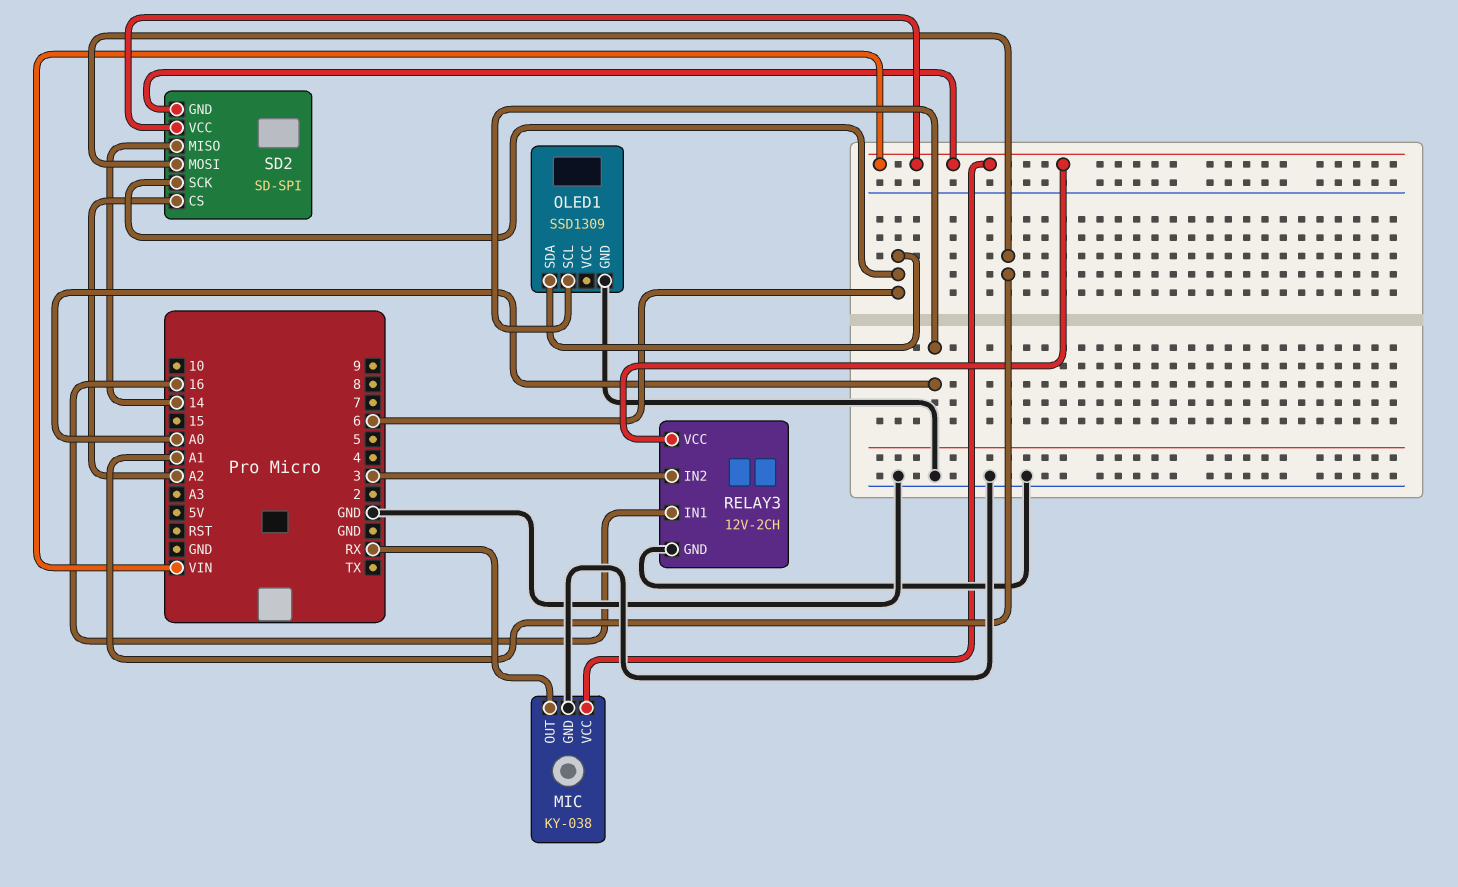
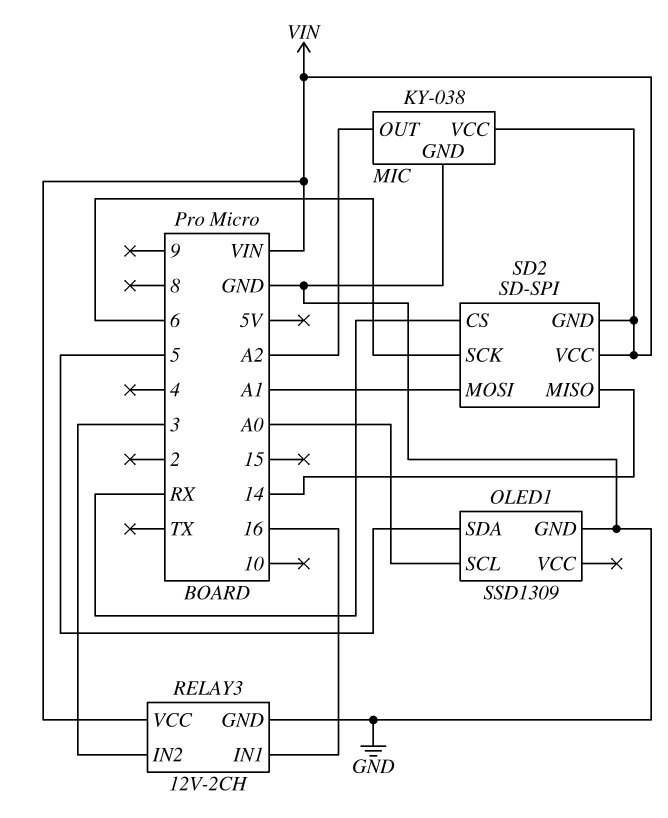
MIC pin OUT: RX -> A2
OLED1 pin SDA: 6 -> 5
SD2 pin CS: A2 -> RX

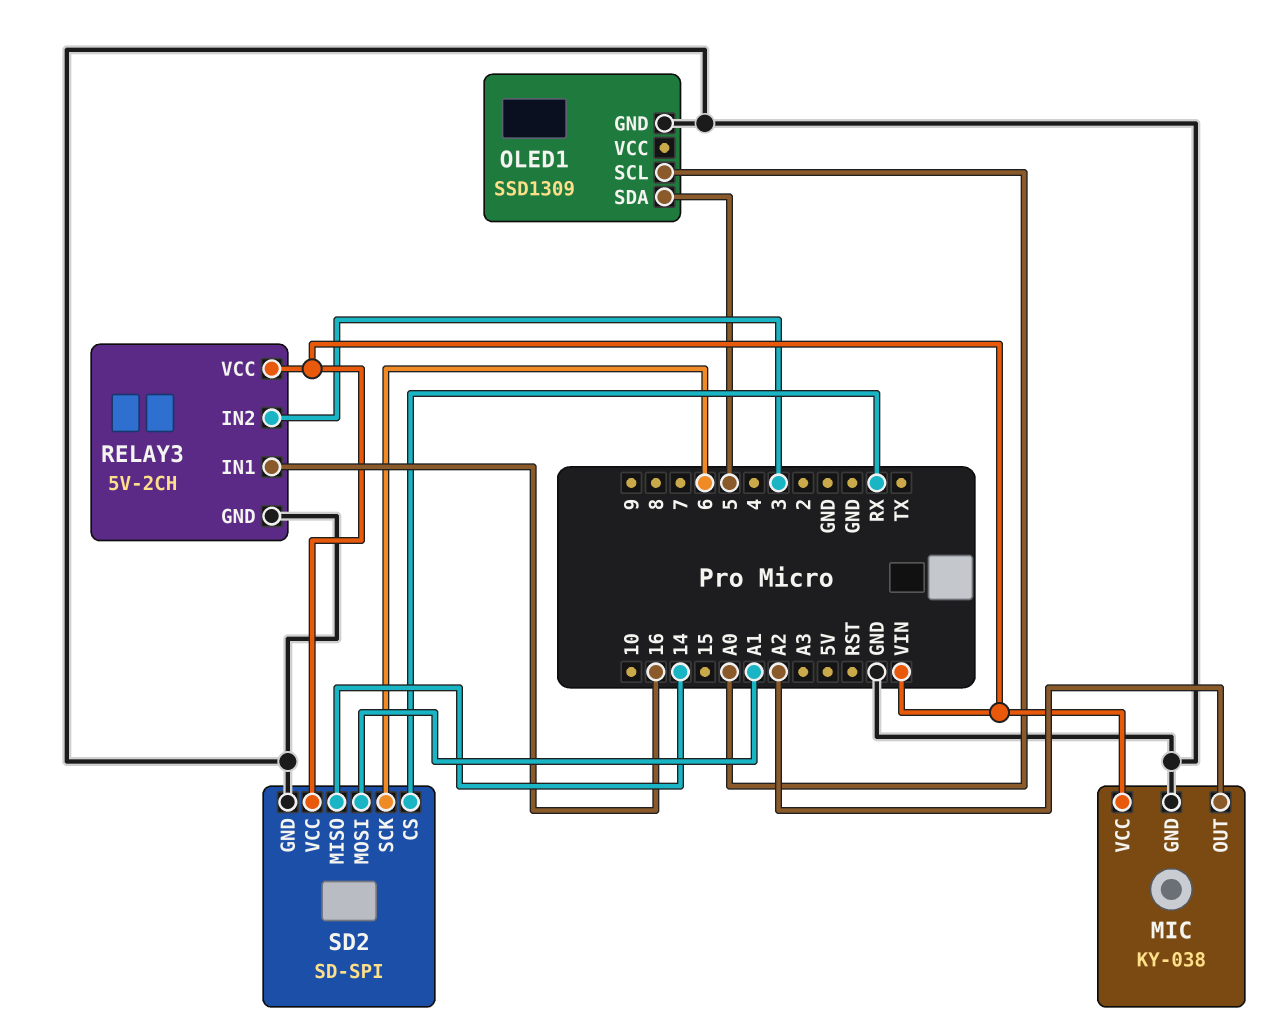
RELAY3: 12V-2CH -> 5V-2CH
SD2 pin GND: VIN -> GND

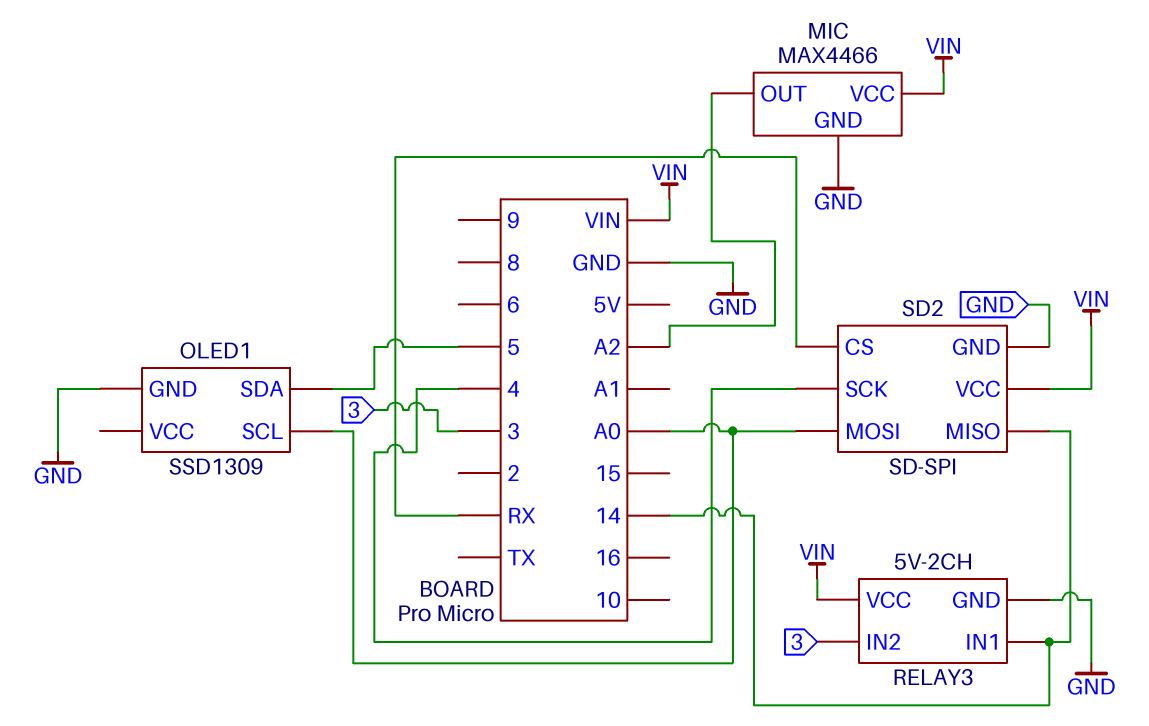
MIC: KY-038 -> MAX4466
RELAY3 pin IN1: 16 -> 14
SD2 pin MOSI: A1 -> A0
SD2 pin SCK: 6 -> 4

